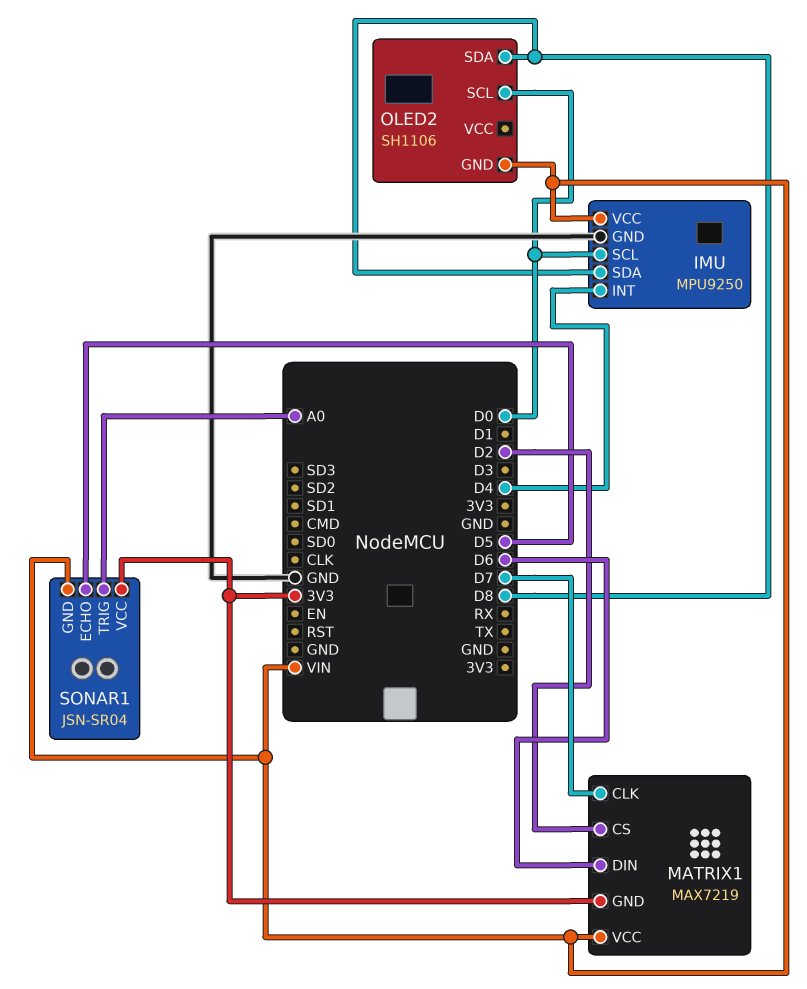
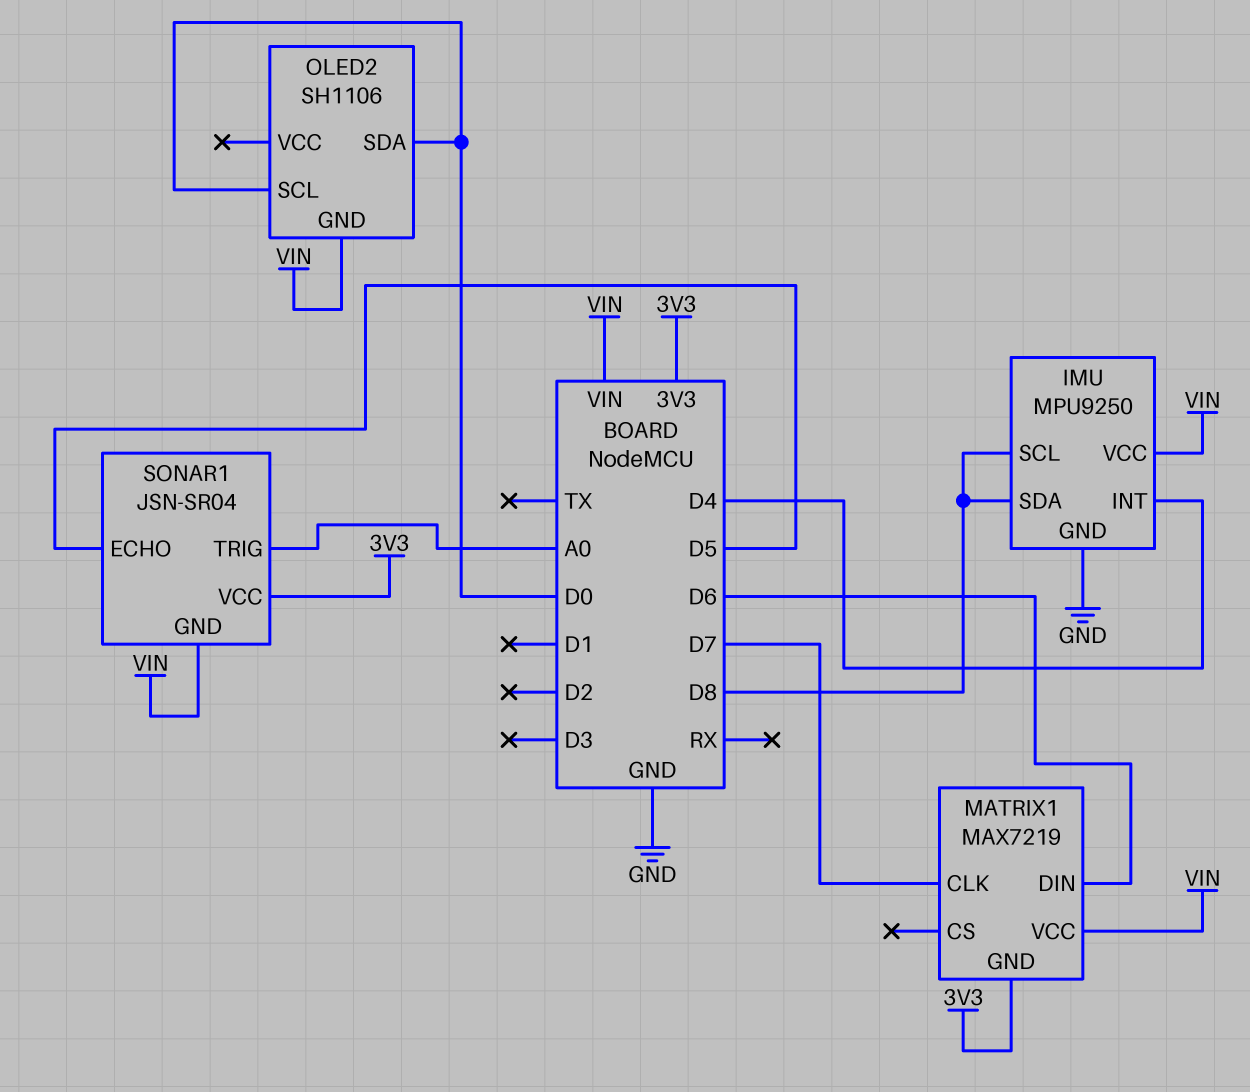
IMU pin SCL: D0 -> D8
MATRIX1 pin CS: D2 -> none
OLED2 pin SDA: D8 -> D0

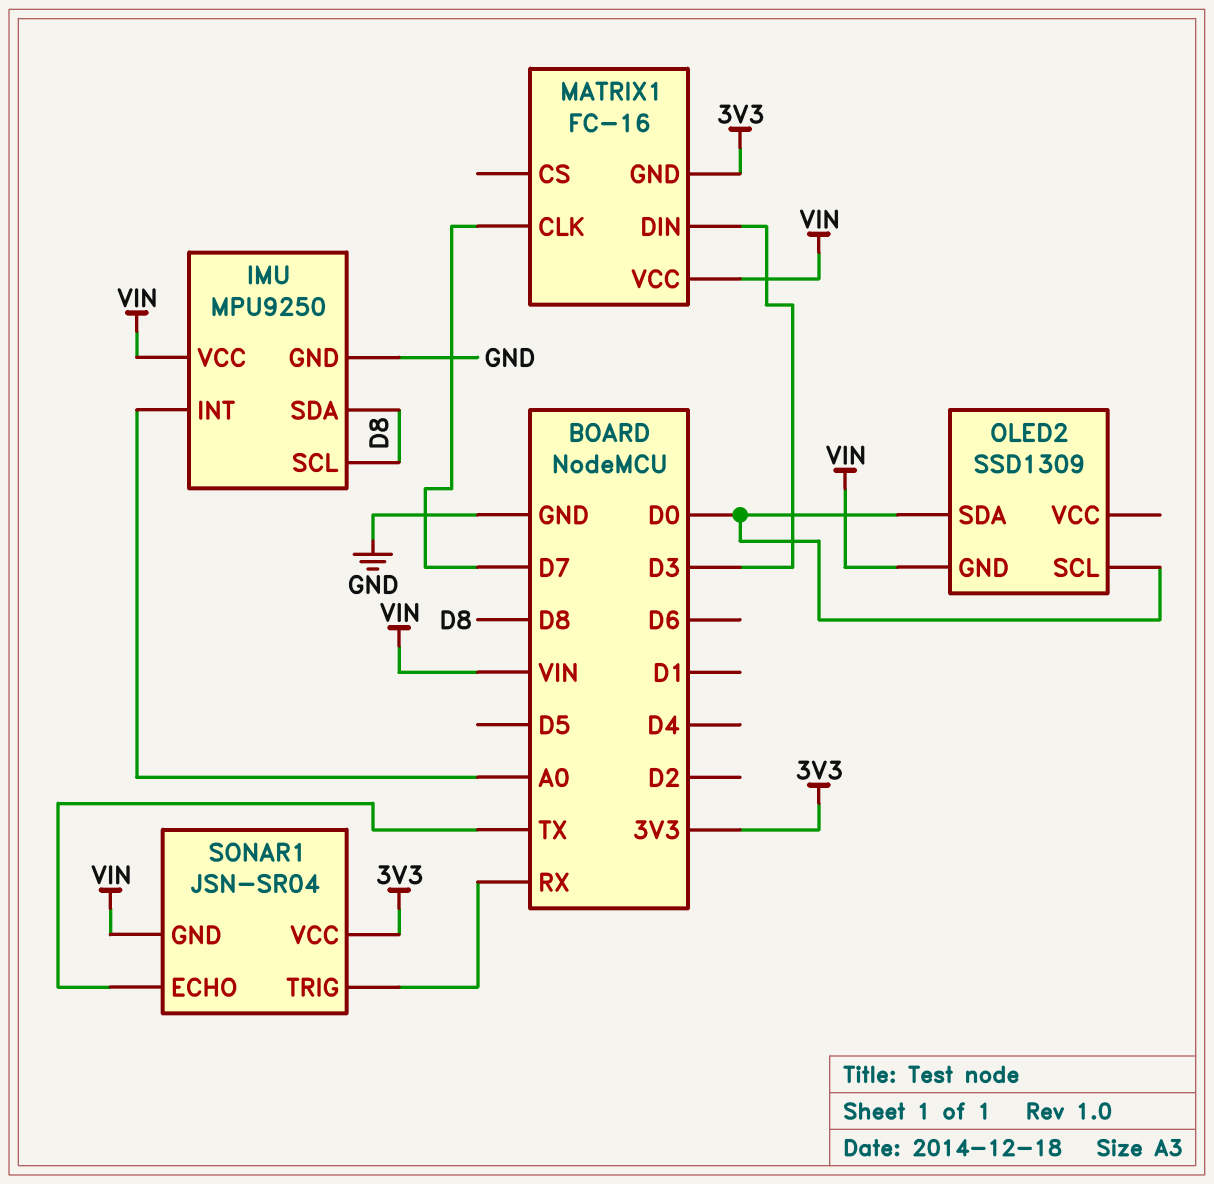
IMU pin INT: D4 -> A0
MATRIX1: MAX7219 -> FC-16
MATRIX1 pin DIN: D6 -> D3
OLED2: SH1106 -> SSD1309
SONAR1 pin ECHO: D5 -> TX
SONAR1 pin TRIG: A0 -> RX

